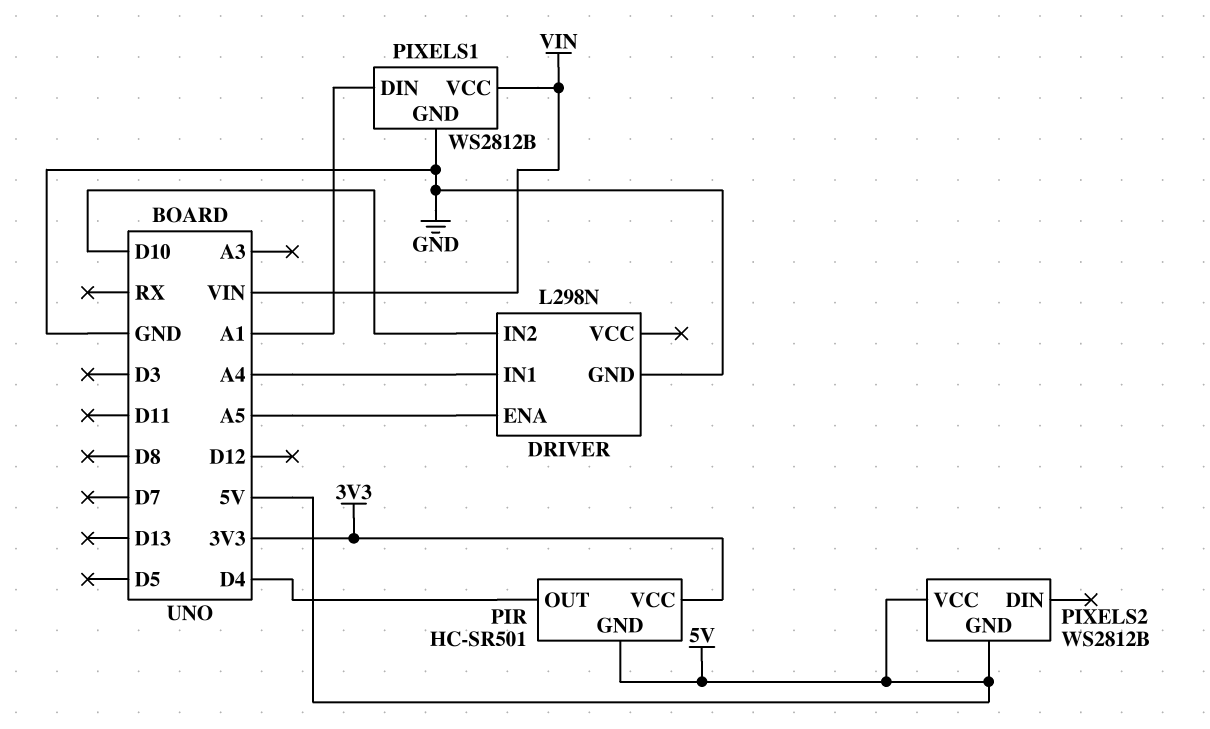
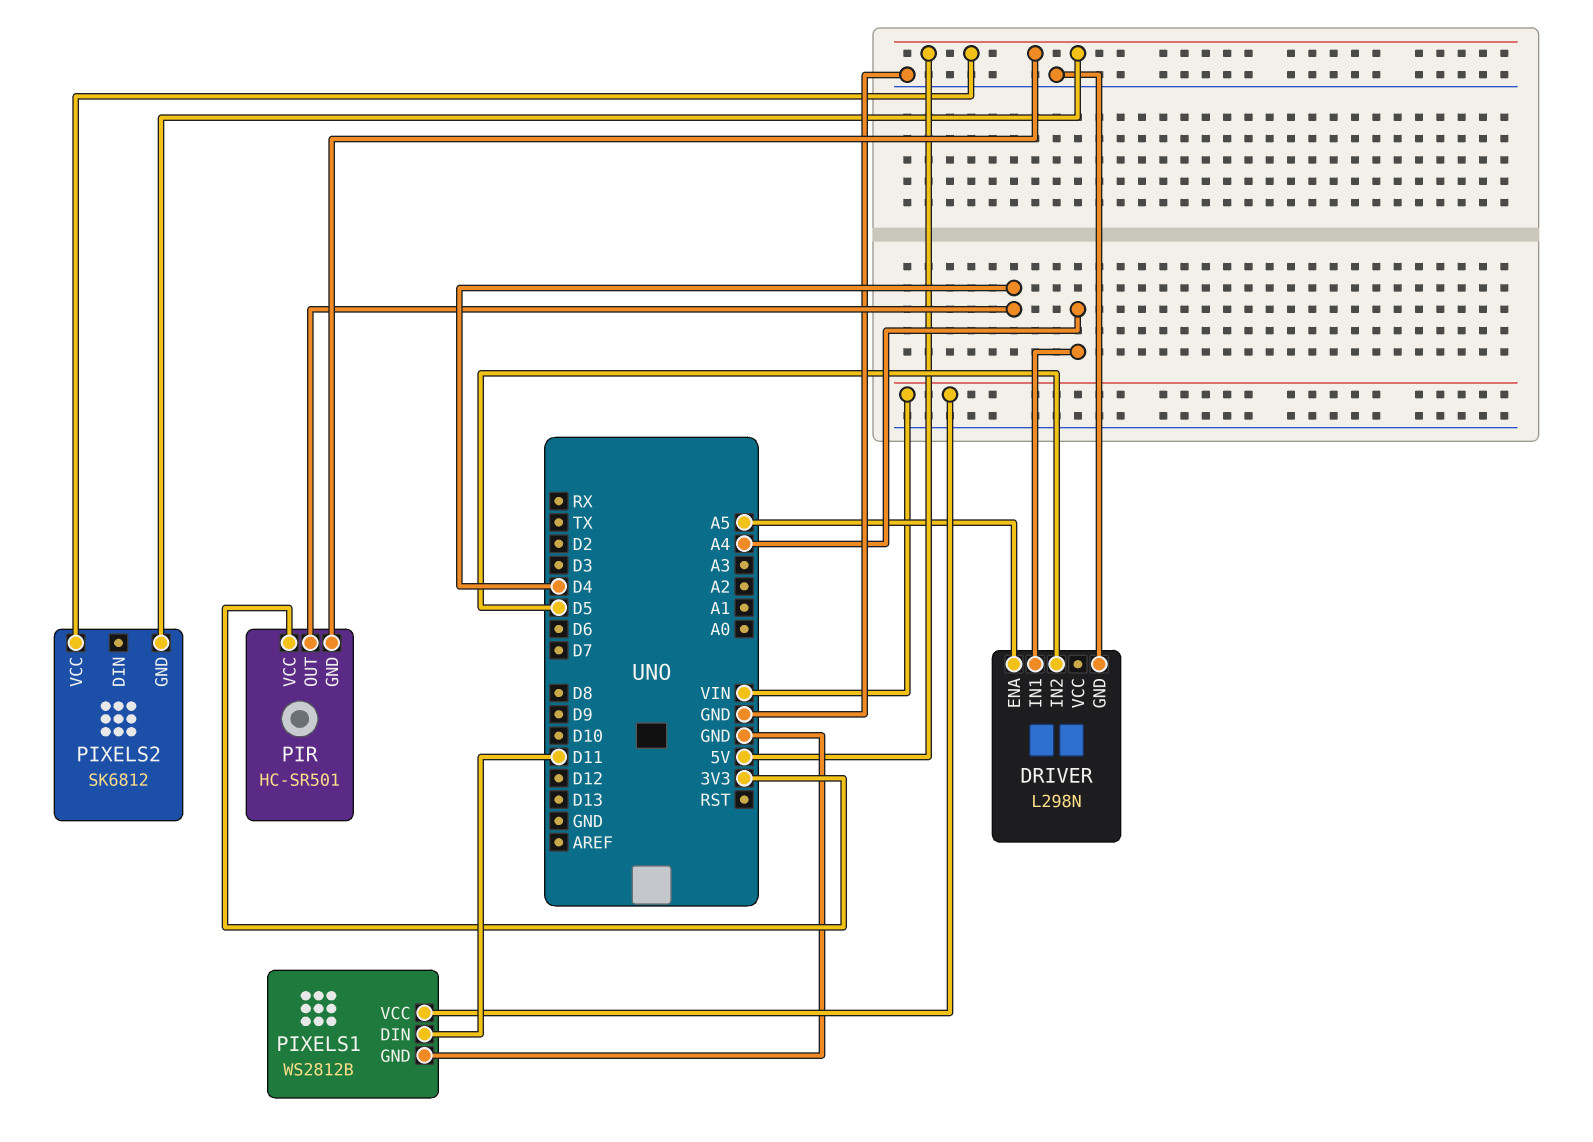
DRIVER pin IN2: D10 -> D5
PIXELS1 pin DIN: A1 -> D11
PIXELS2: WS2812B -> SK6812

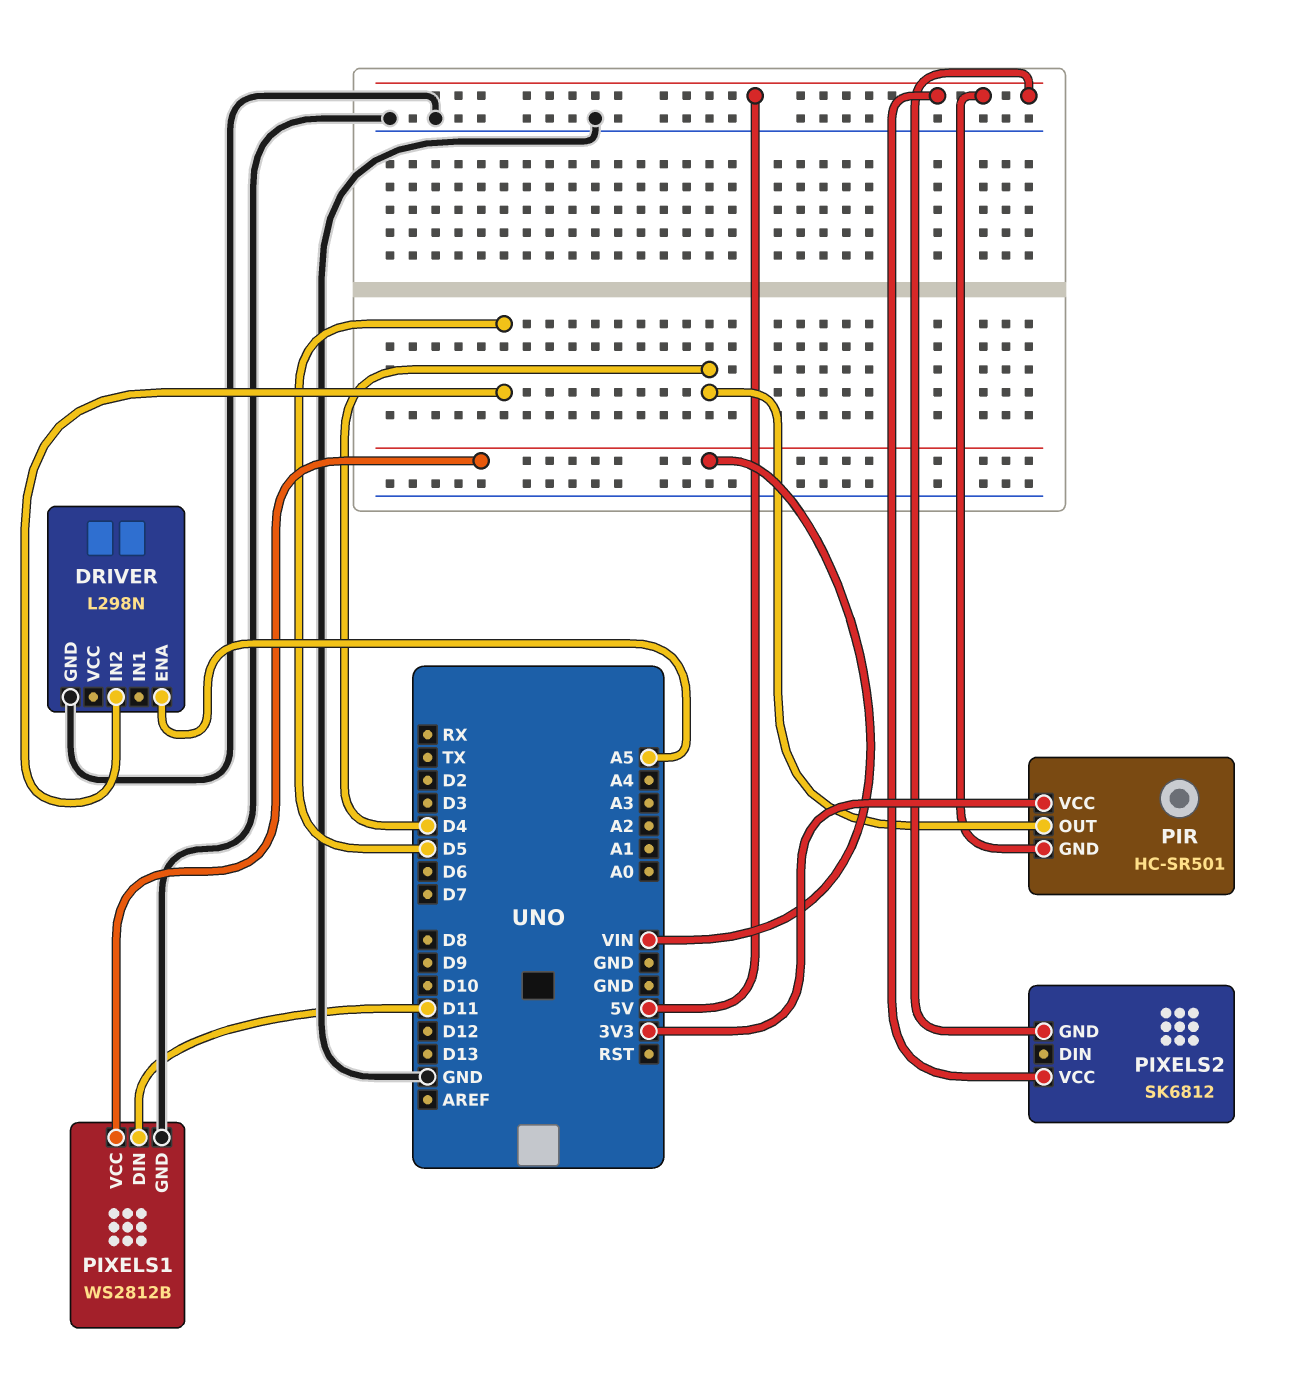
DRIVER pin IN1: A4 -> none

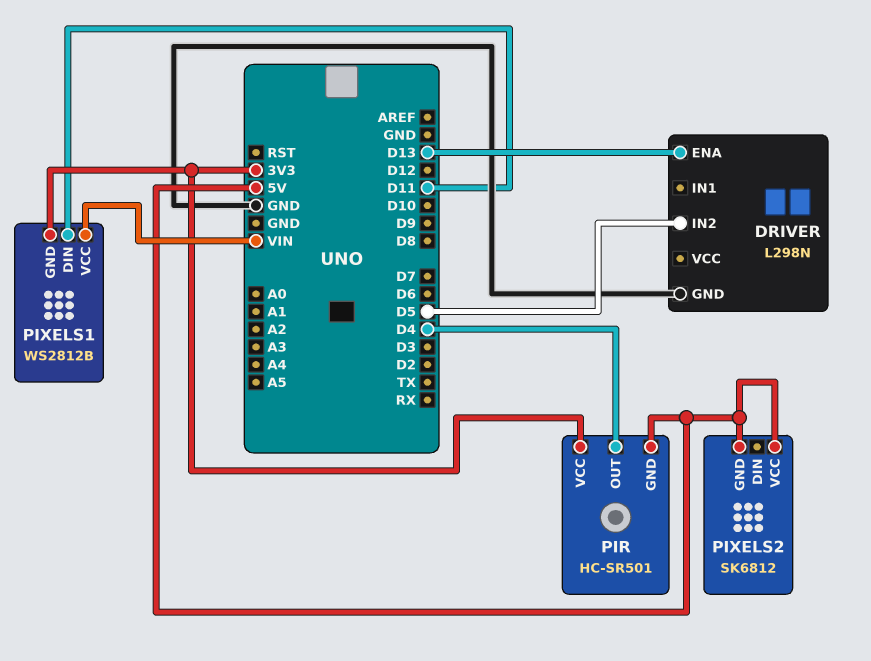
DRIVER pin ENA: A5 -> D13
PIXELS1 pin GND: GND -> 3V3

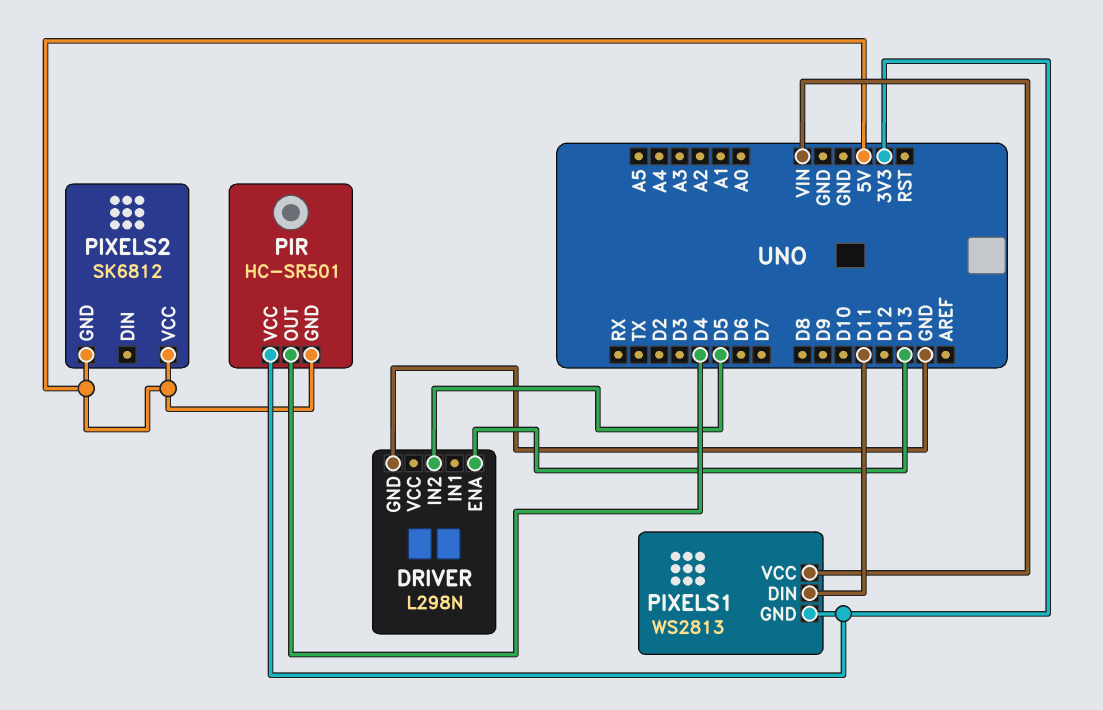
PIXELS1: WS2812B -> WS2813

